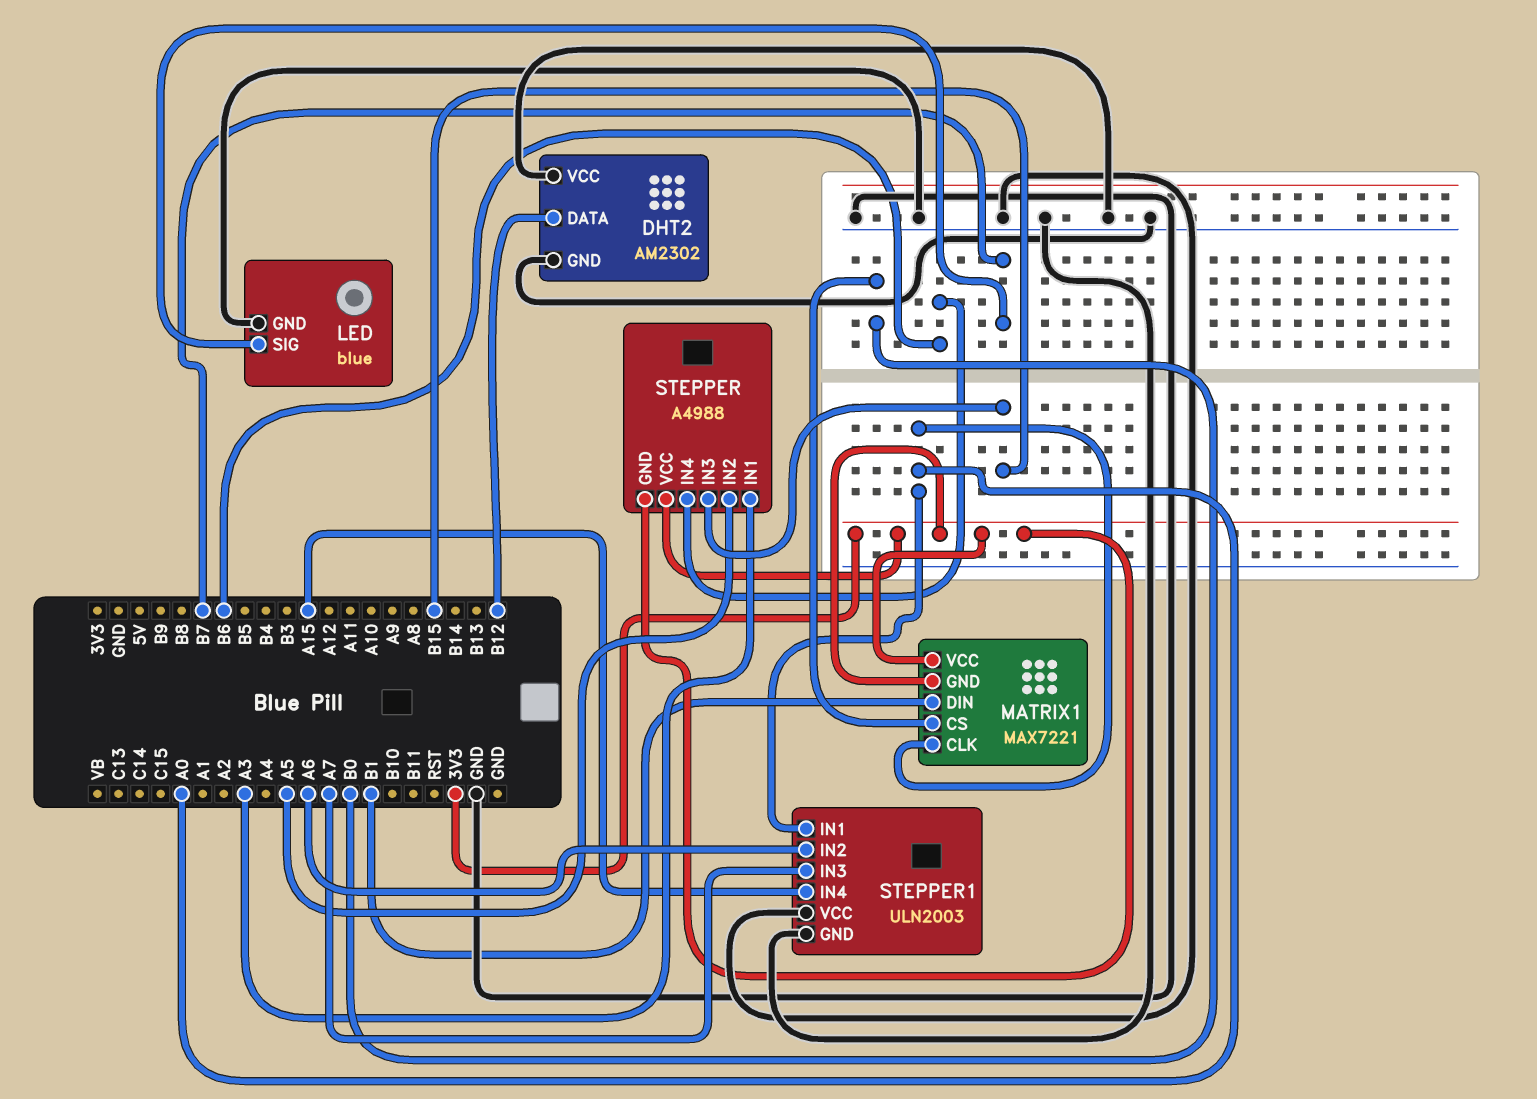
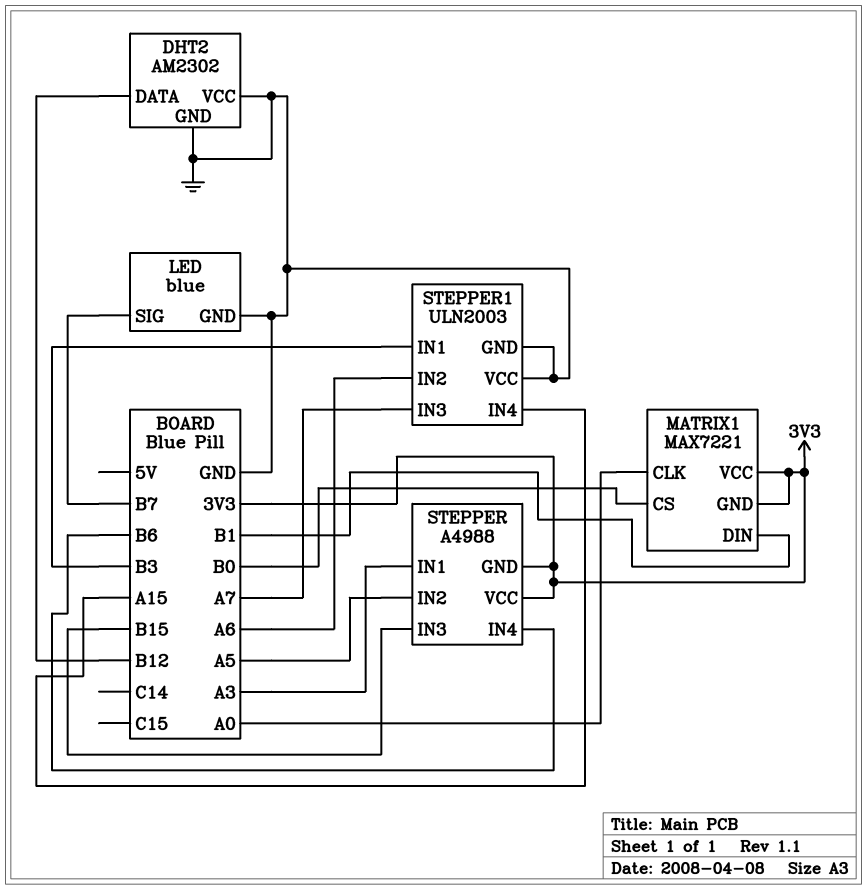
STEPPER1 pin IN1: A0 -> B3

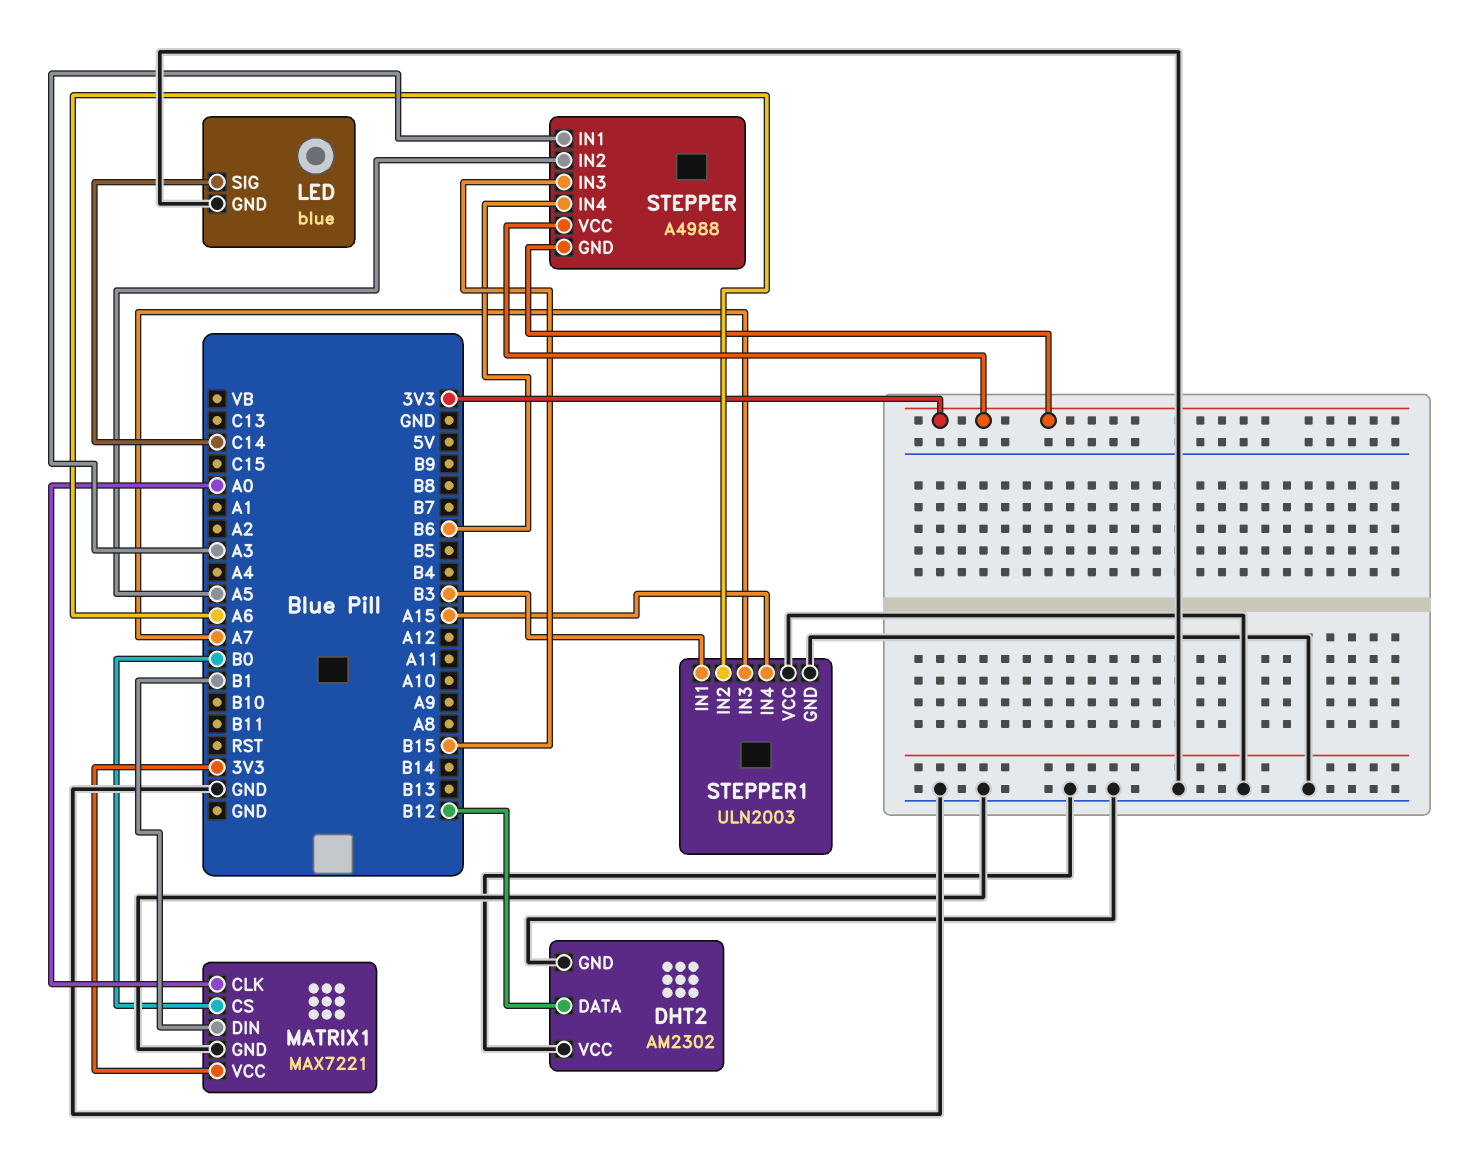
LED pin SIG: B7 -> C14
MATRIX1 pin GND: 3V3 -> GND

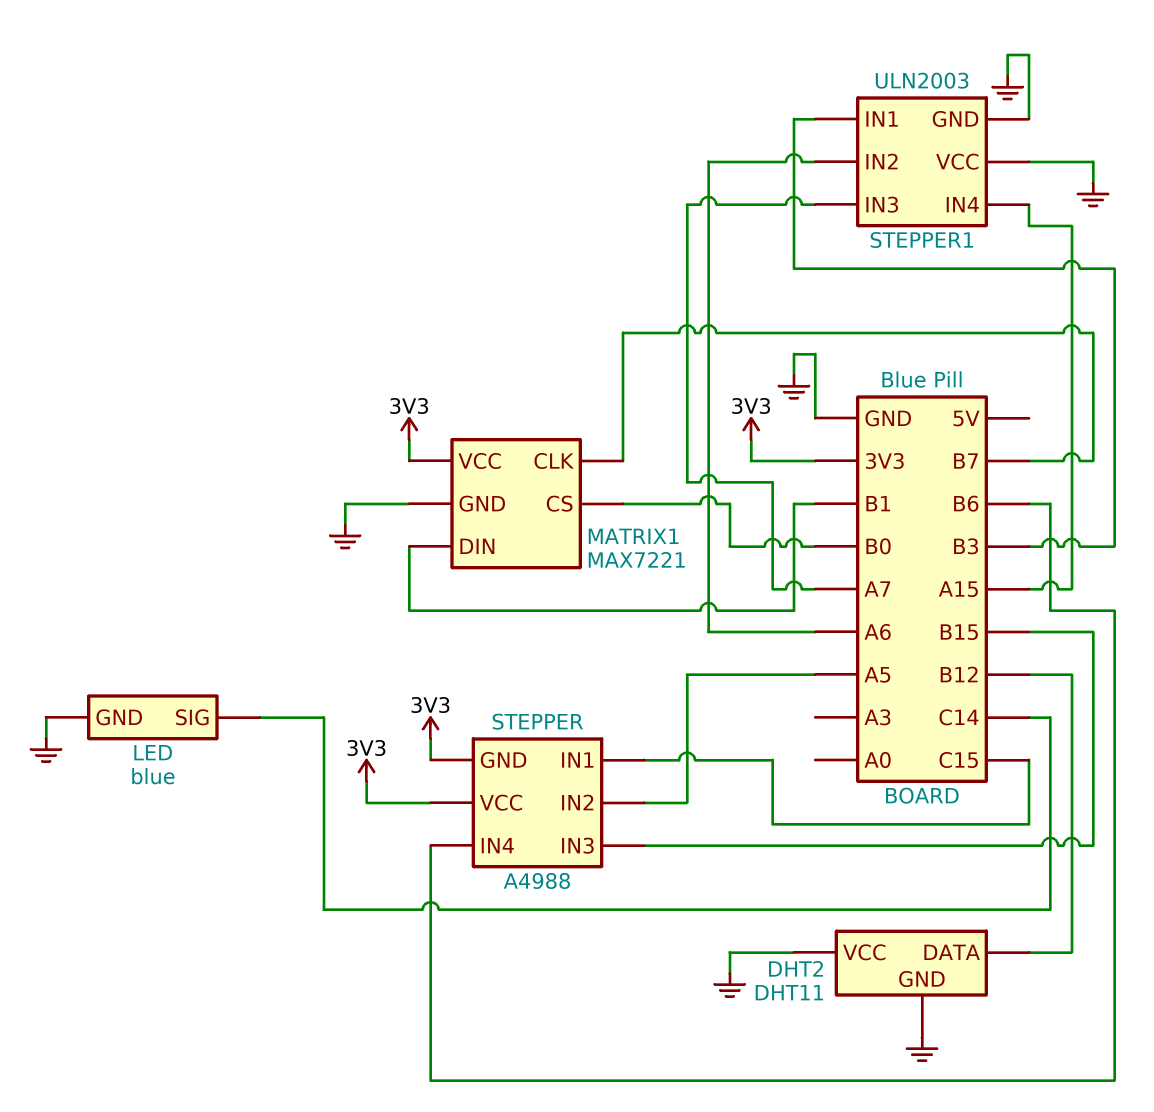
DHT2: AM2302 -> DHT11
MATRIX1 pin CLK: A0 -> B7
STEPPER pin IN1: A3 -> C15

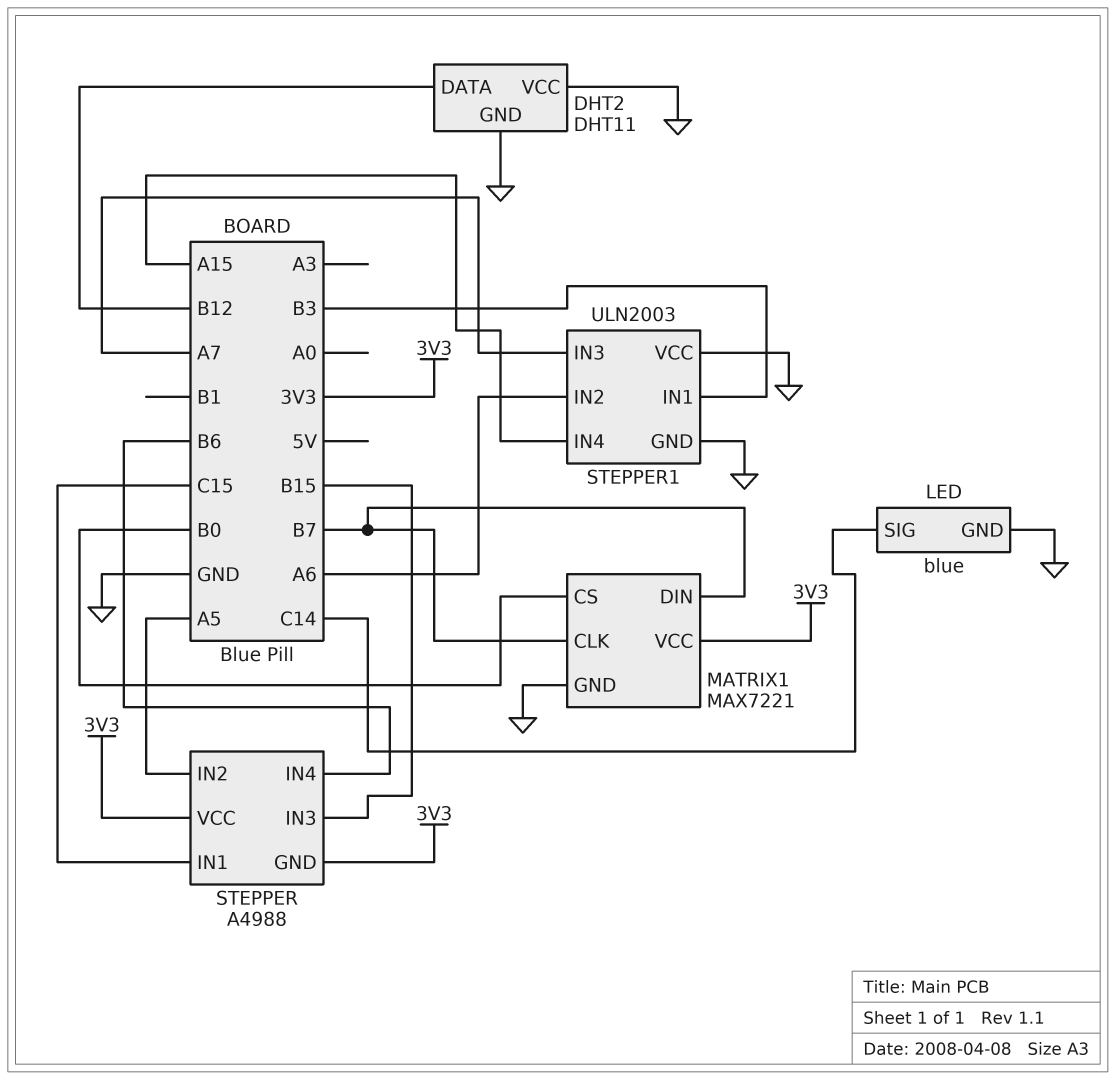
MATRIX1 pin DIN: B1 -> B7

